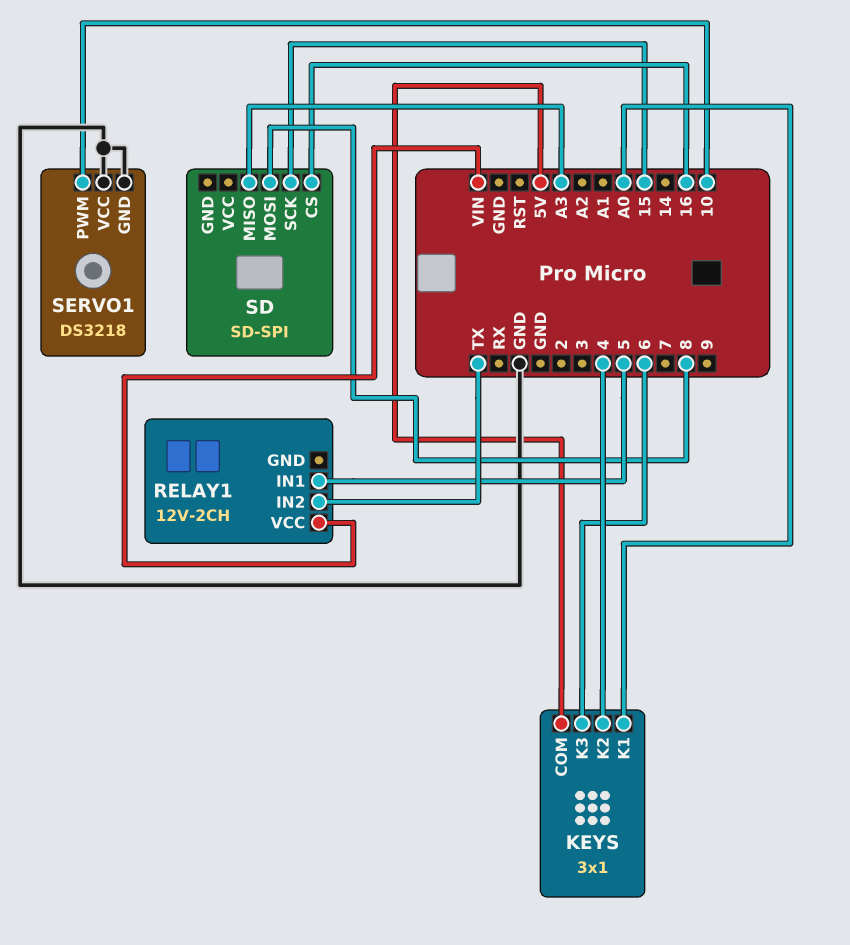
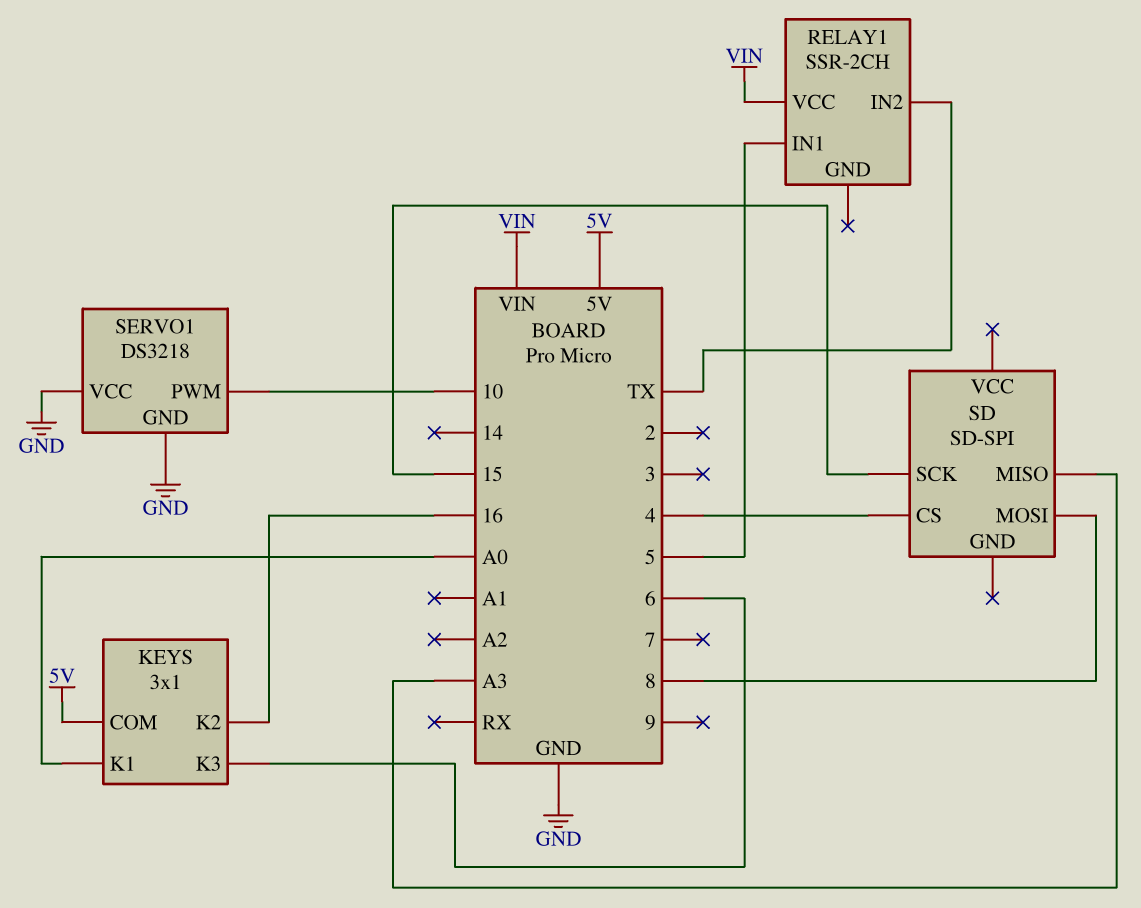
KEYS pin K2: 4 -> 16
RELAY1: 12V-2CH -> SSR-2CH
SD pin CS: 16 -> 4

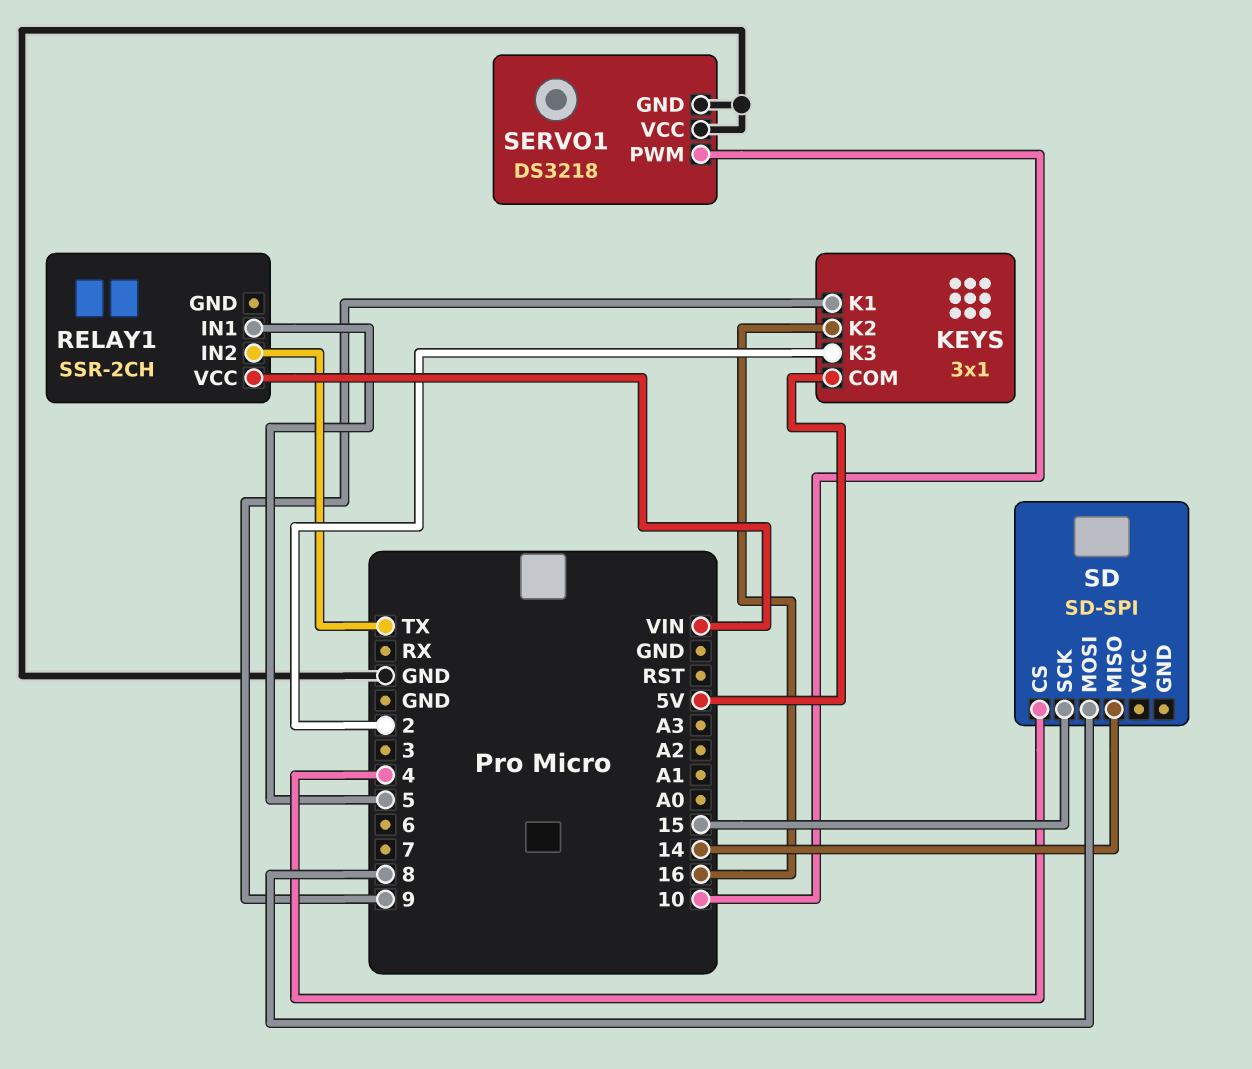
KEYS pin K1: A0 -> 9
KEYS pin K3: 6 -> 2
SD pin MISO: A3 -> 14

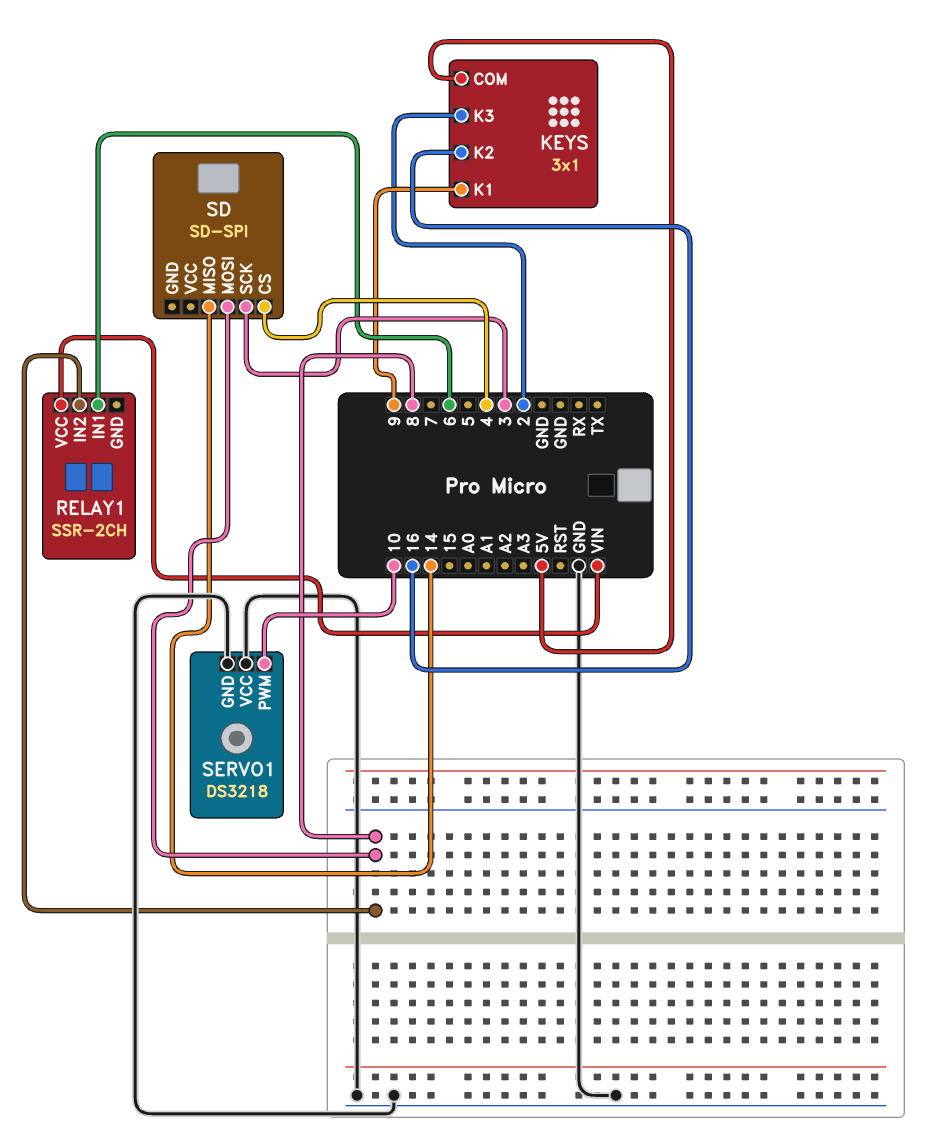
RELAY1 pin IN1: 5 -> 6
RELAY1 pin IN2: TX -> 8
SD pin SCK: 15 -> 3

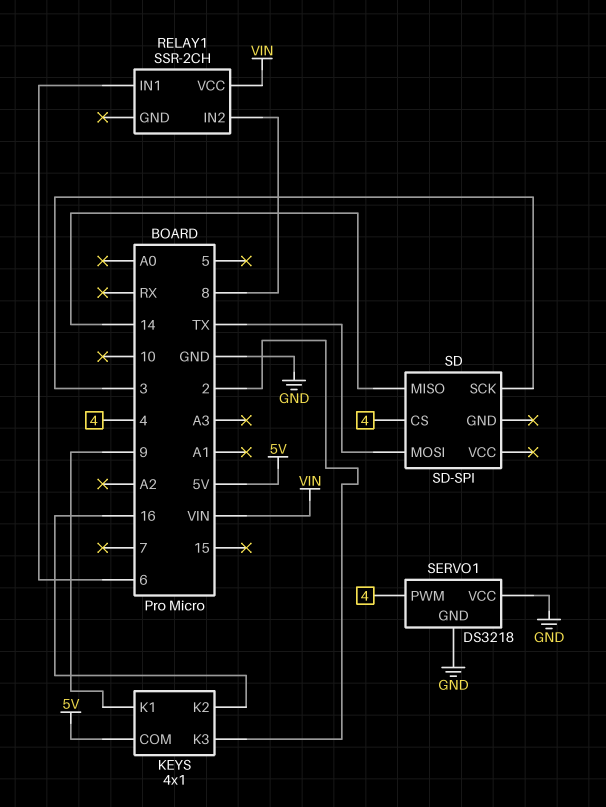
KEYS: 3x1 -> 4x1
SD pin MOSI: 8 -> TX
SERVO1 pin PWM: 10 -> 4

